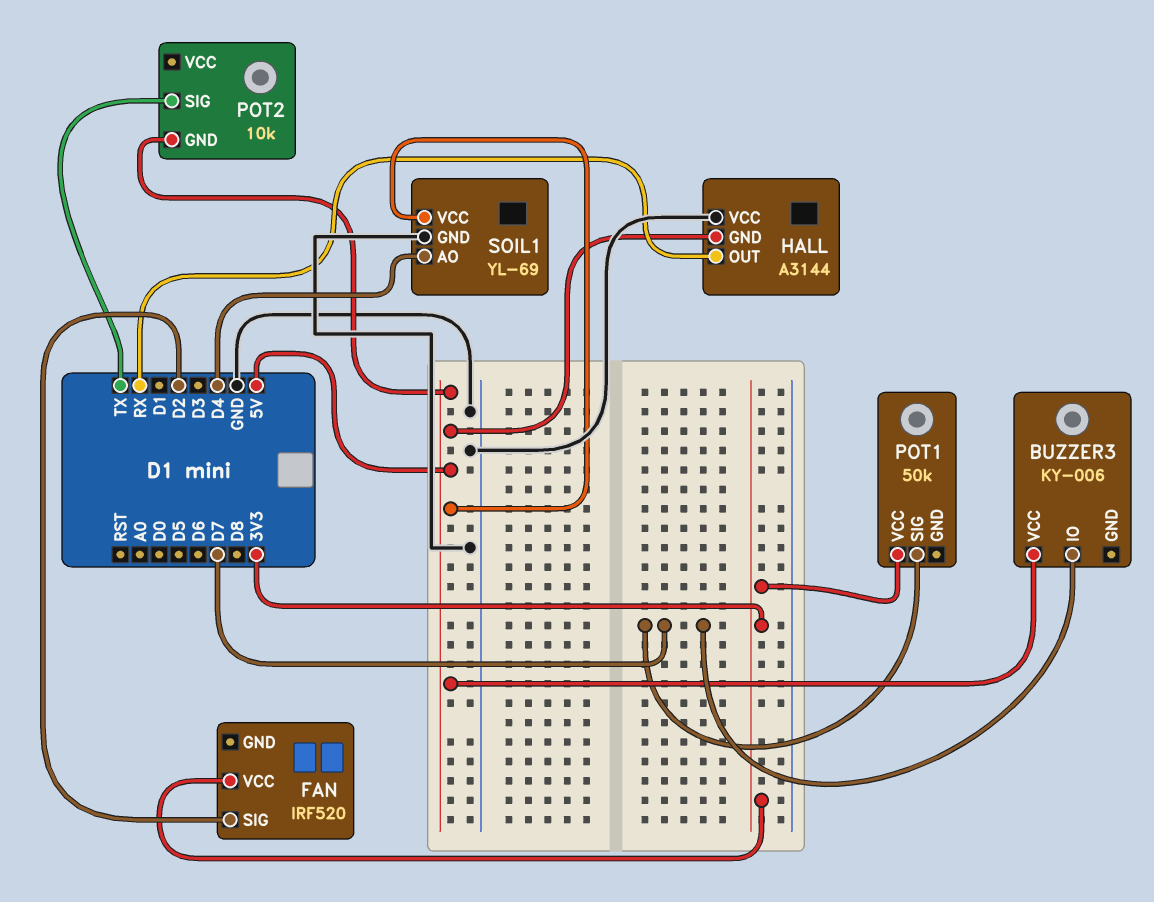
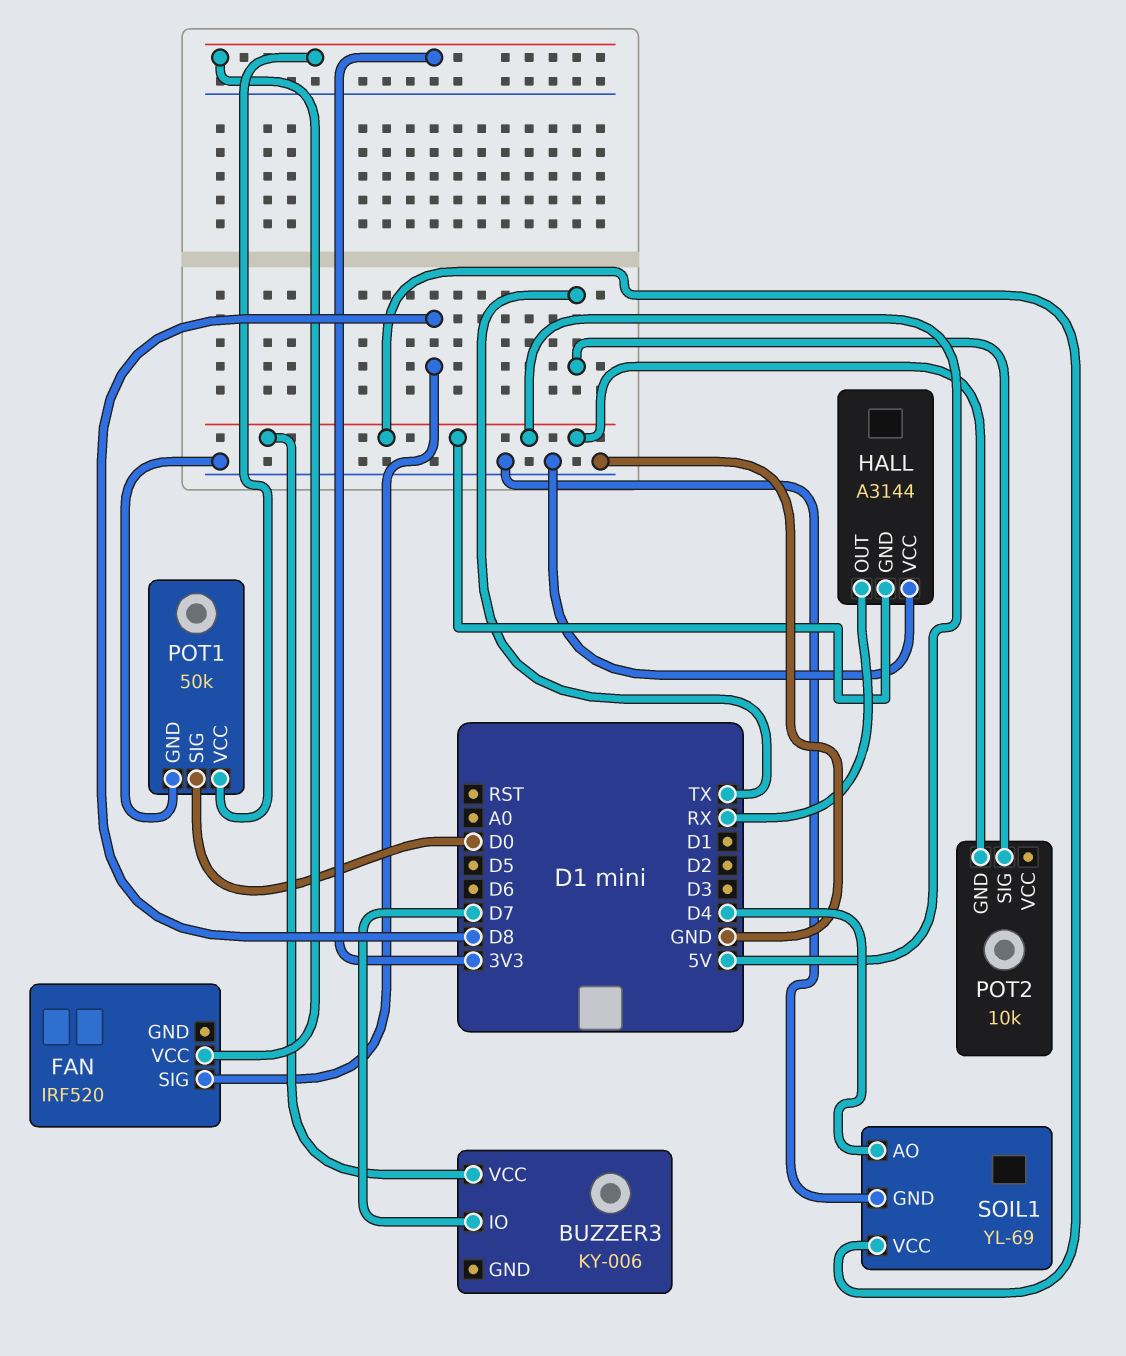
FAN pin SIG: D2 -> D8
POT1 pin GND: none -> GND
POT1 pin SIG: D7 -> D0

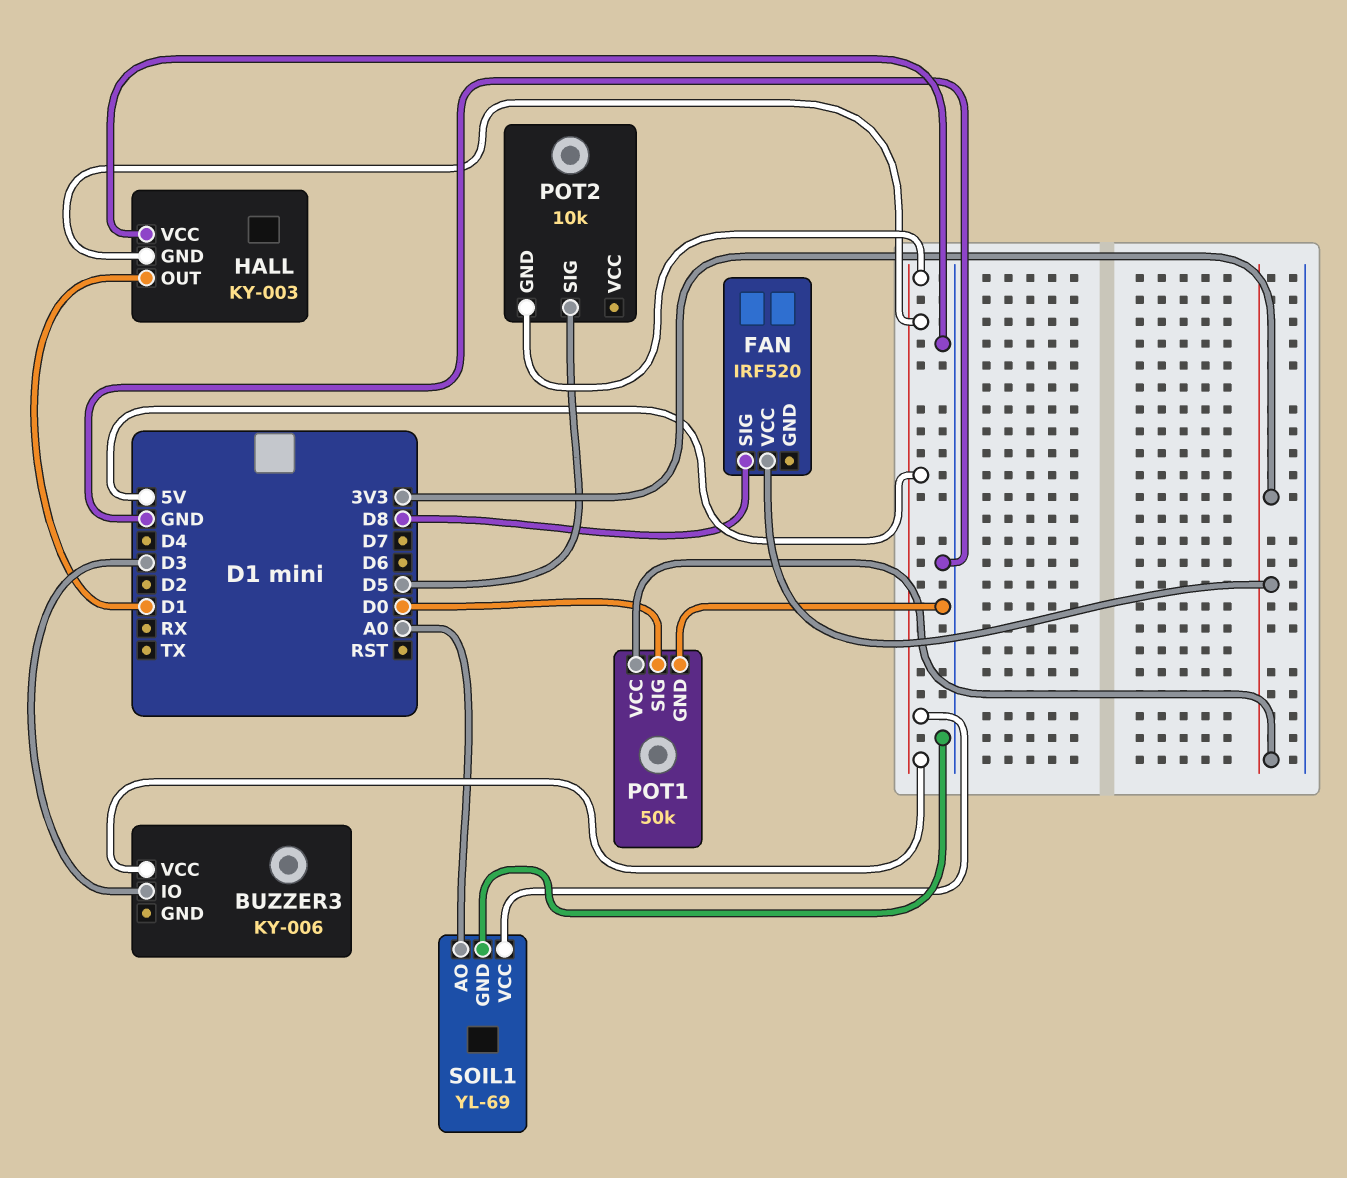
BUZZER3 pin IO: D7 -> D3
HALL: A3144 -> KY-003
HALL pin OUT: RX -> D1
POT2 pin SIG: TX -> D5
SOIL1 pin AO: D4 -> A0

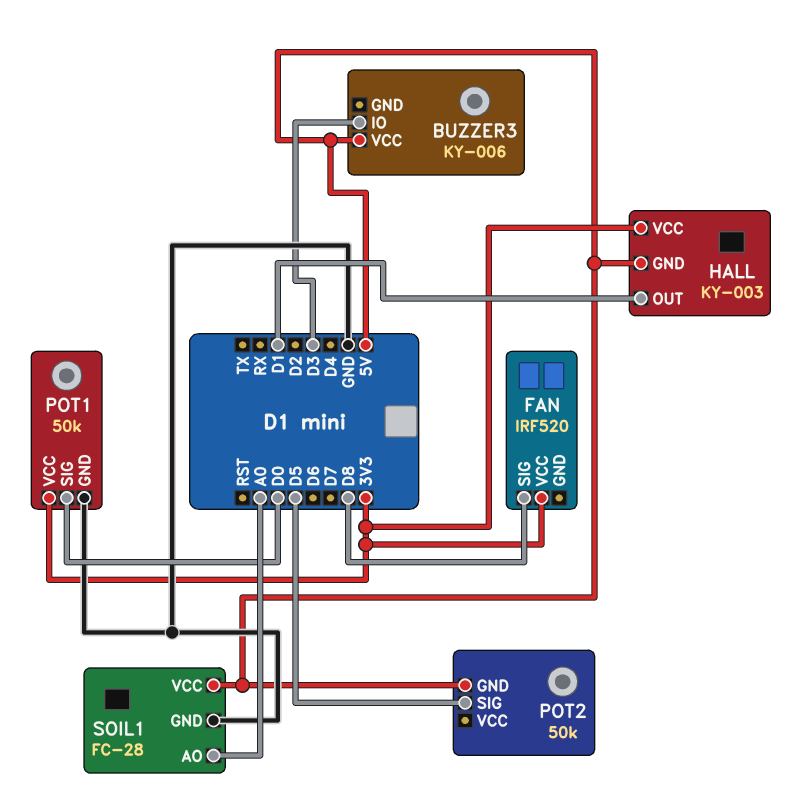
HALL pin VCC: GND -> 3V3
POT2: 10k -> 50k
SOIL1: YL-69 -> FC-28

